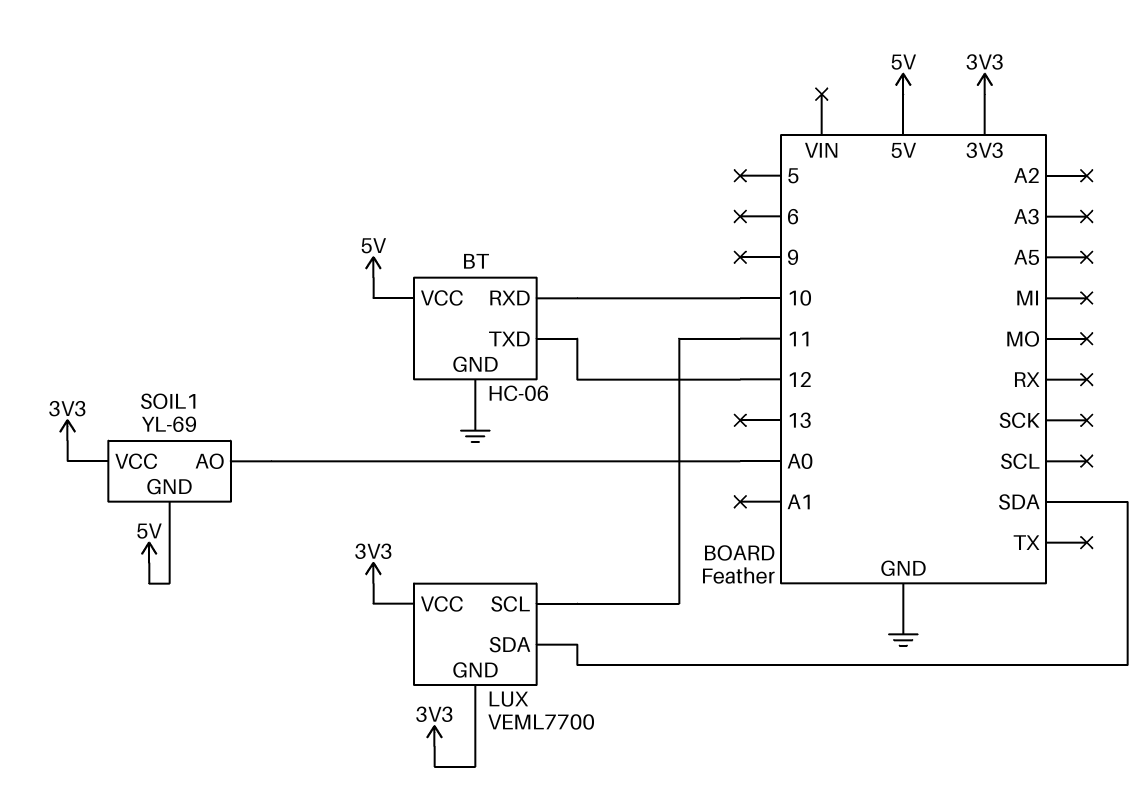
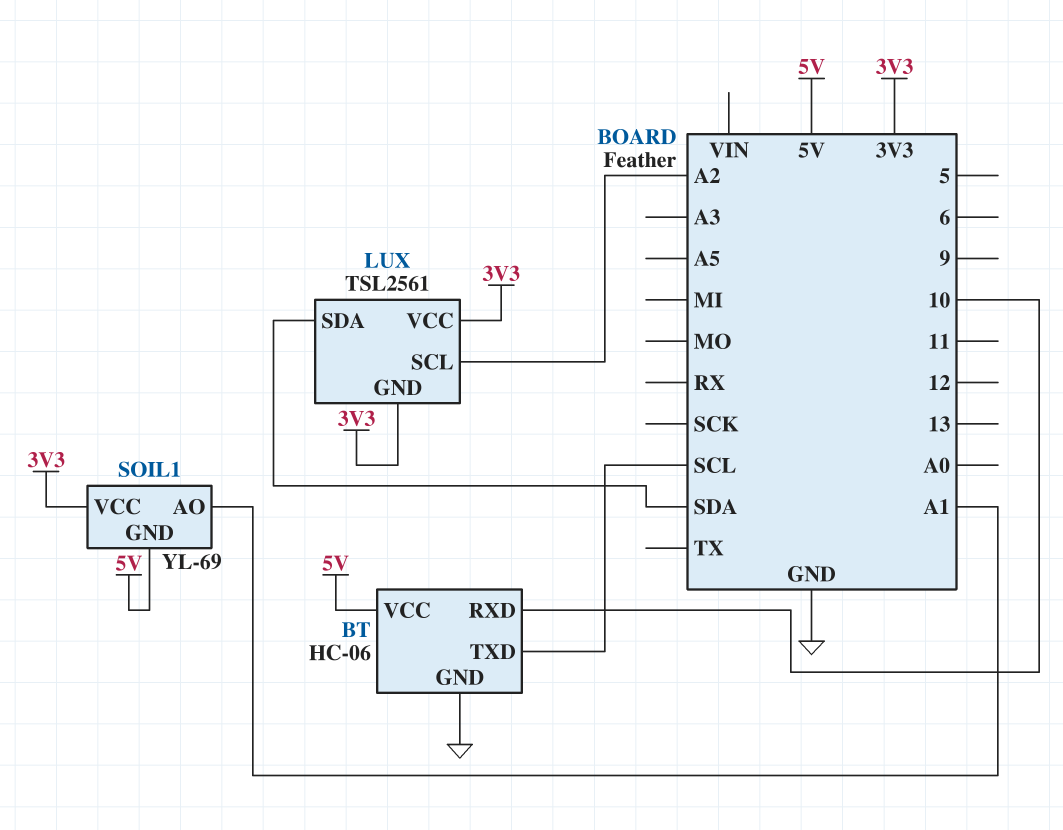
BT pin TXD: 12 -> SCL
LUX: VEML7700 -> TSL2561
LUX pin SCL: 11 -> A2
SOIL1 pin AO: A0 -> A1

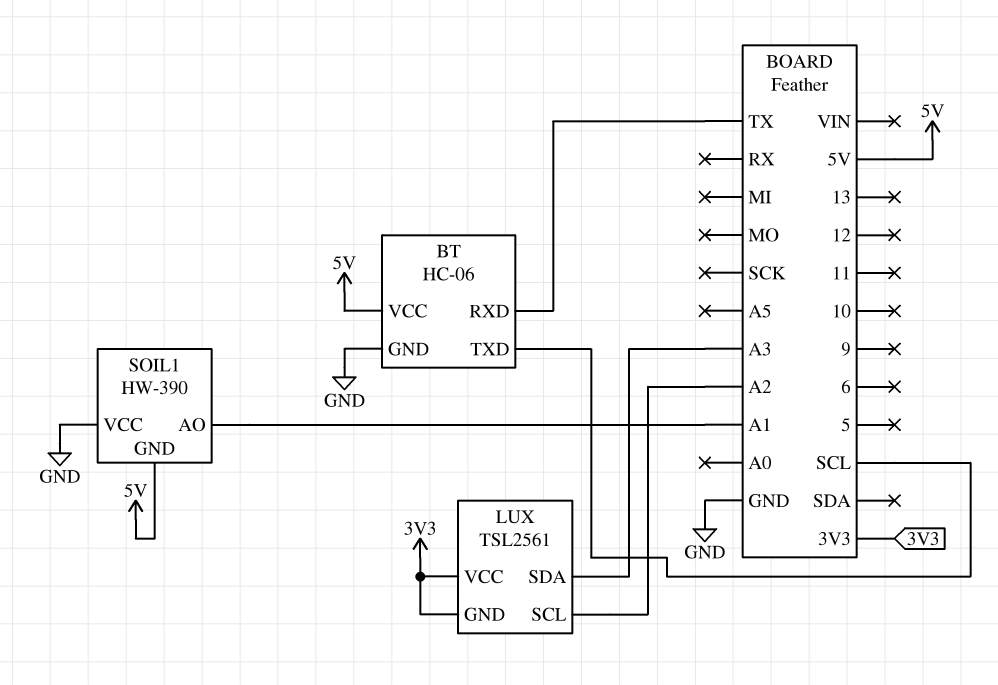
BT pin RXD: 10 -> TX
LUX pin SDA: SDA -> A3
SOIL1: YL-69 -> HW-390
SOIL1 pin VCC: 3V3 -> GND

